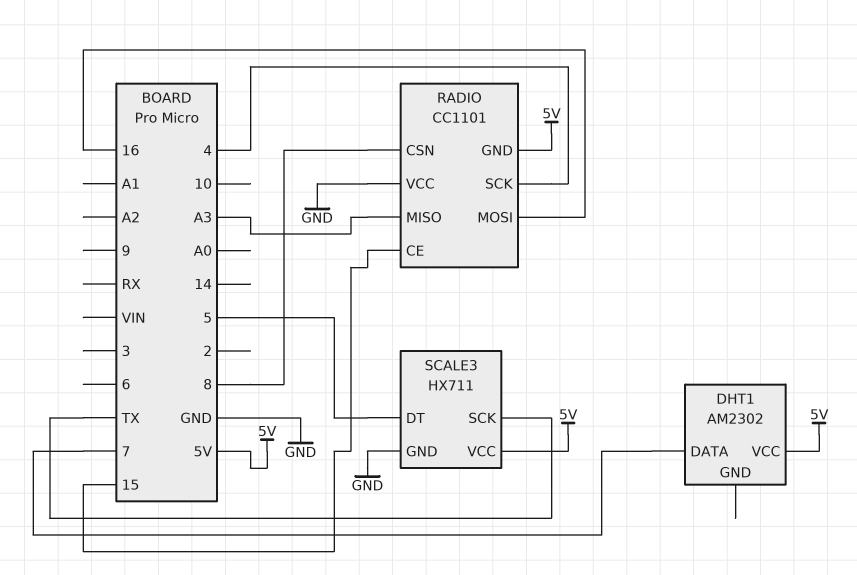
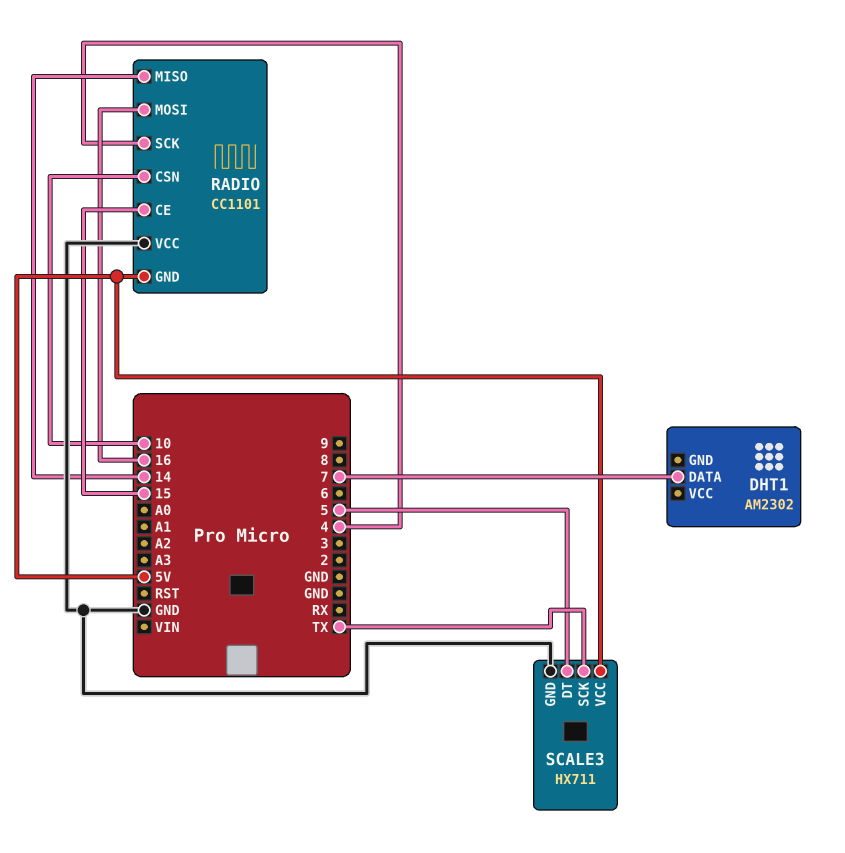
DHT1 pin VCC: 5V -> none
RADIO pin CSN: 8 -> 10
RADIO pin MISO: A3 -> 14

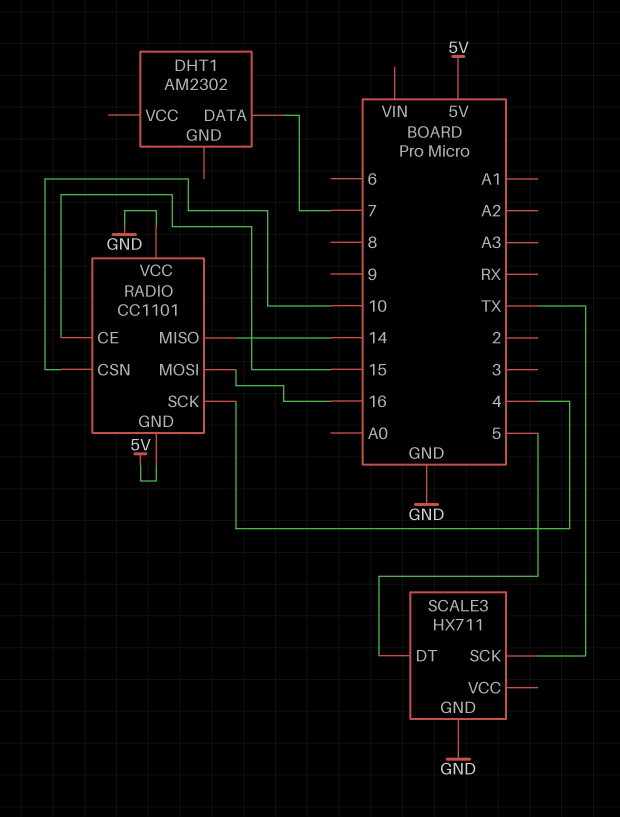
SCALE3 pin VCC: 5V -> none

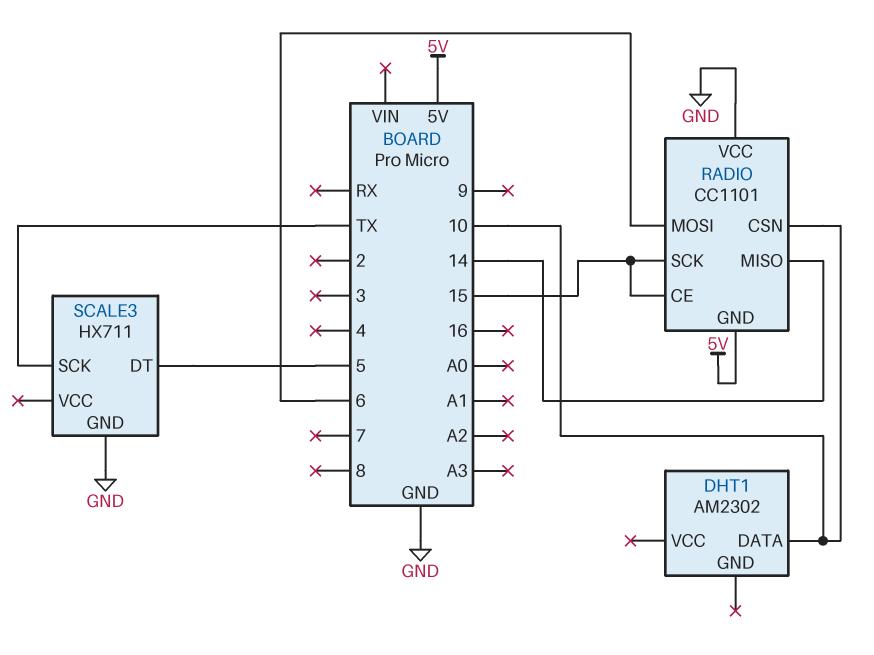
DHT1 pin DATA: 7 -> 10
RADIO pin MOSI: 16 -> 6
RADIO pin SCK: 4 -> 15

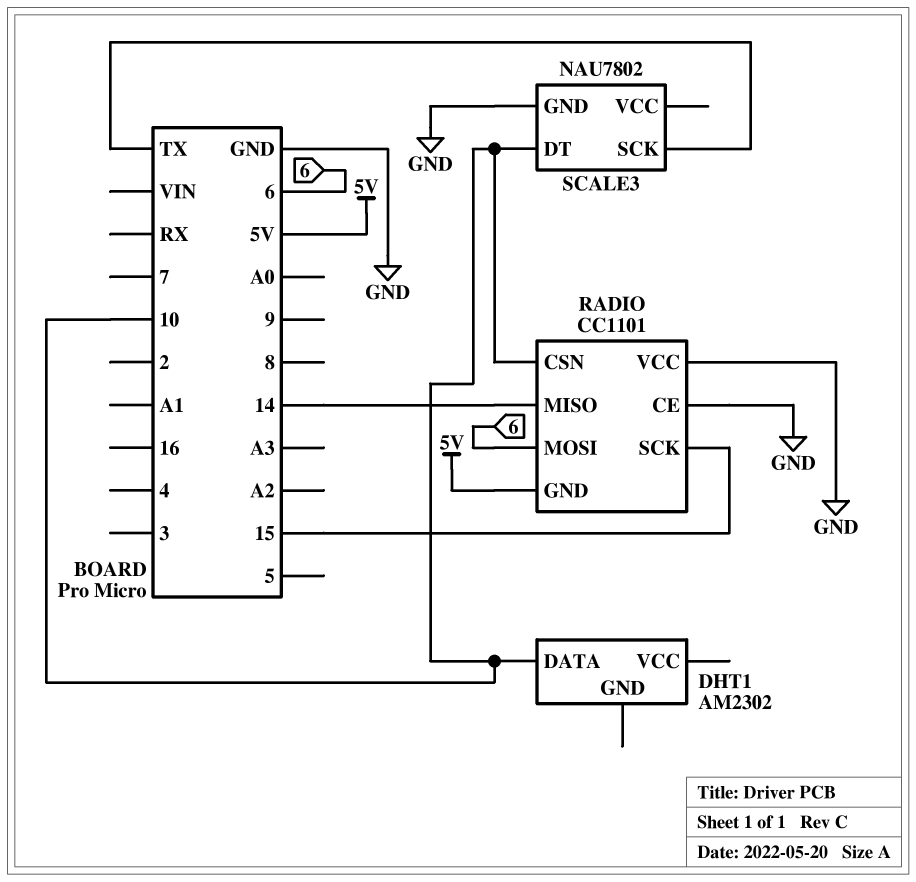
RADIO pin CE: 15 -> GND
SCALE3: HX711 -> NAU7802
SCALE3 pin DT: 5 -> 10

